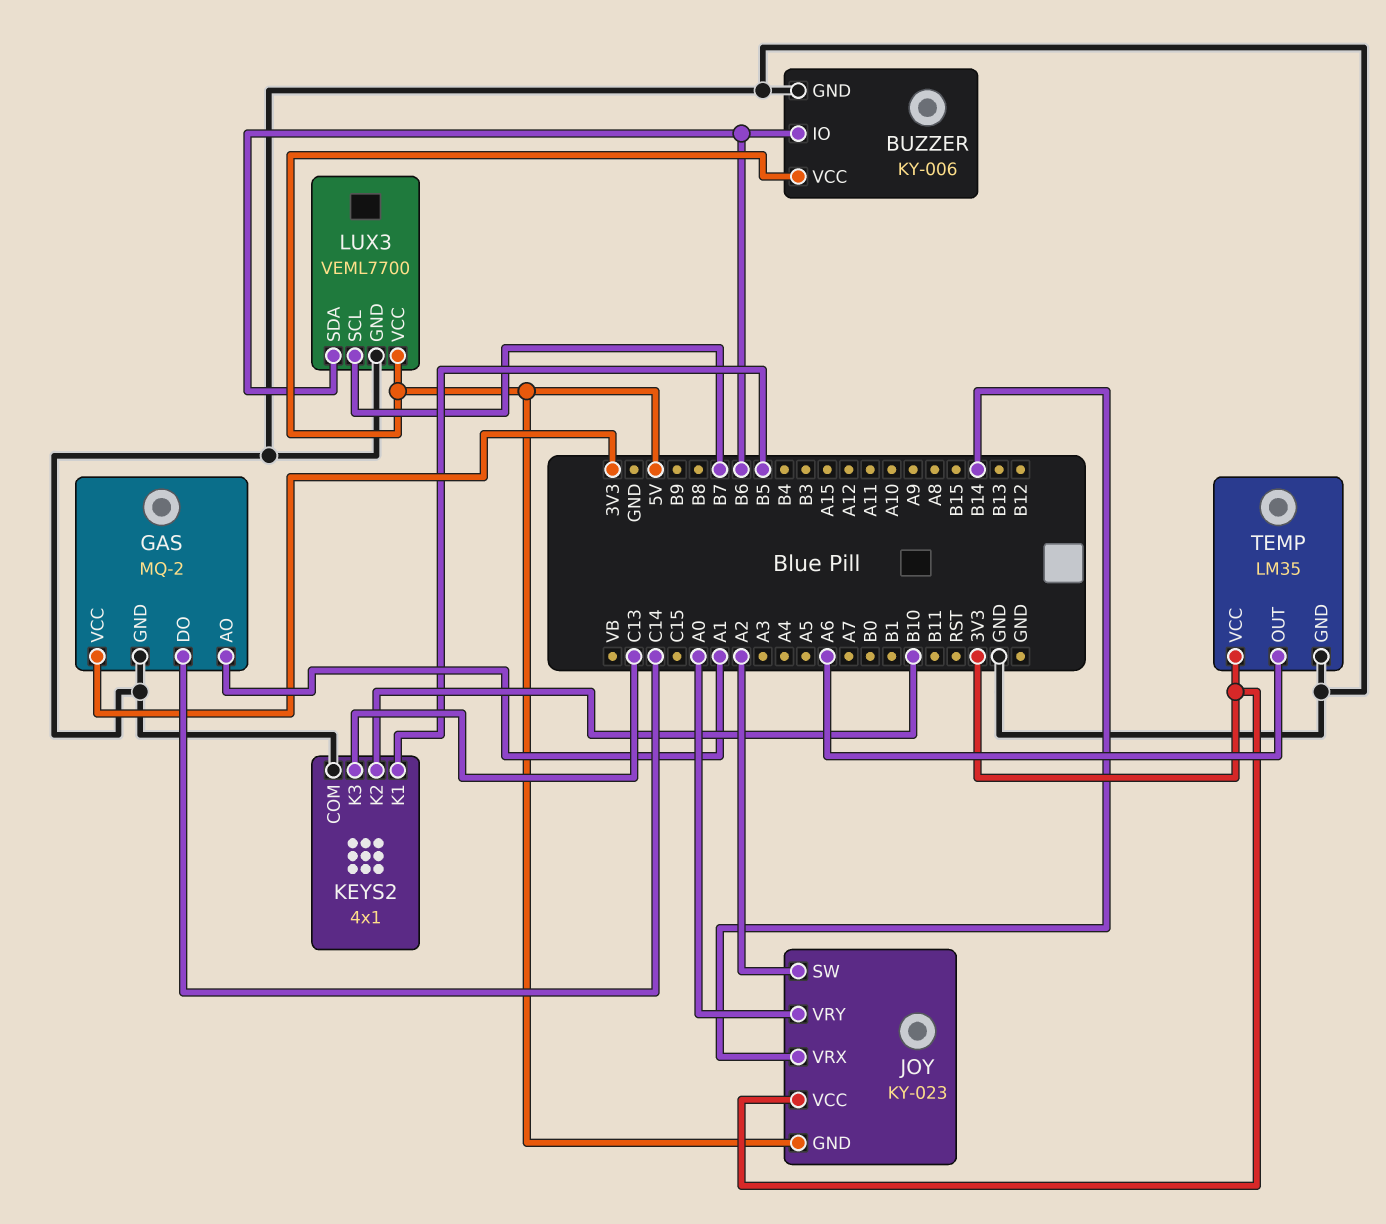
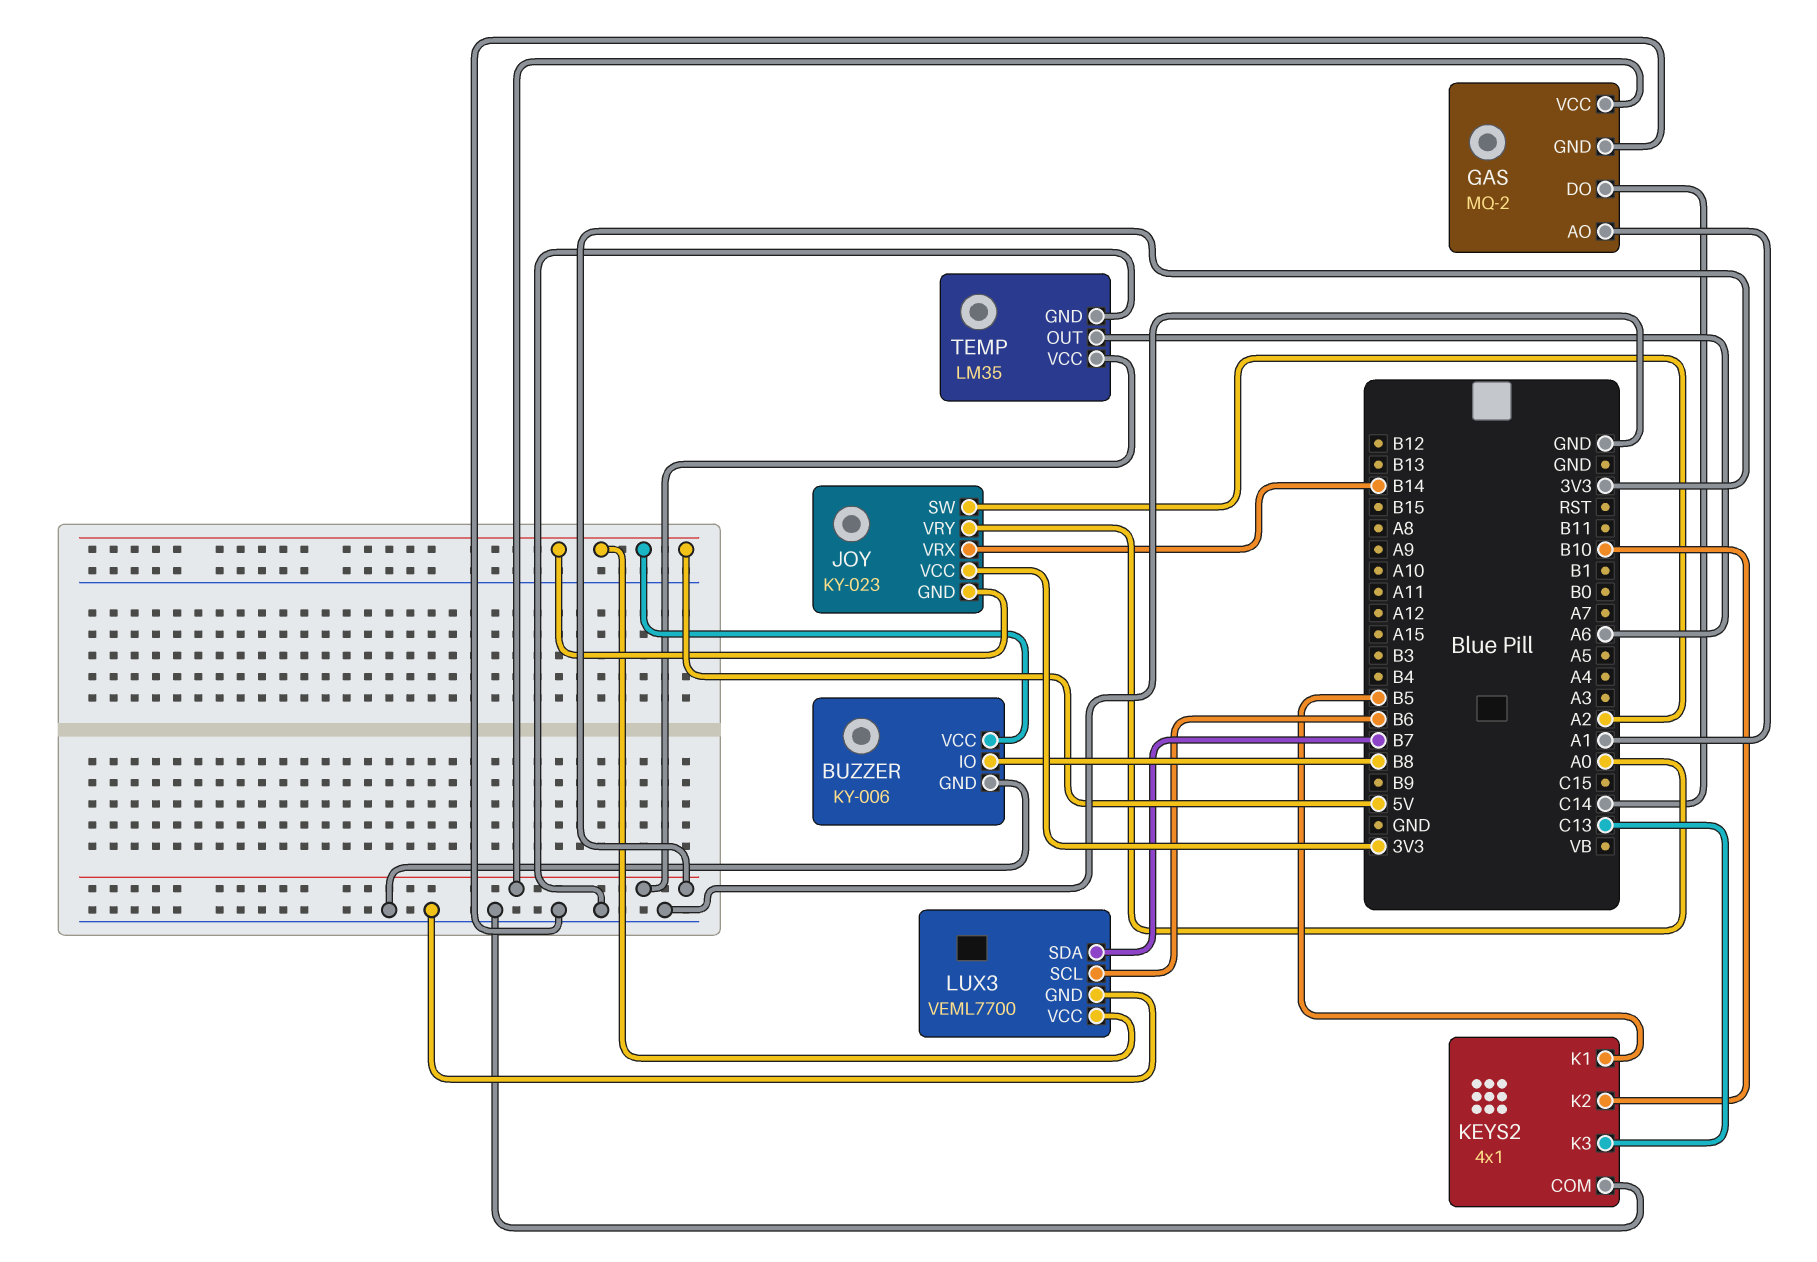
BUZZER pin IO: B6 -> B8
LUX3 pin SCL: B7 -> B6
LUX3 pin SDA: B6 -> B7

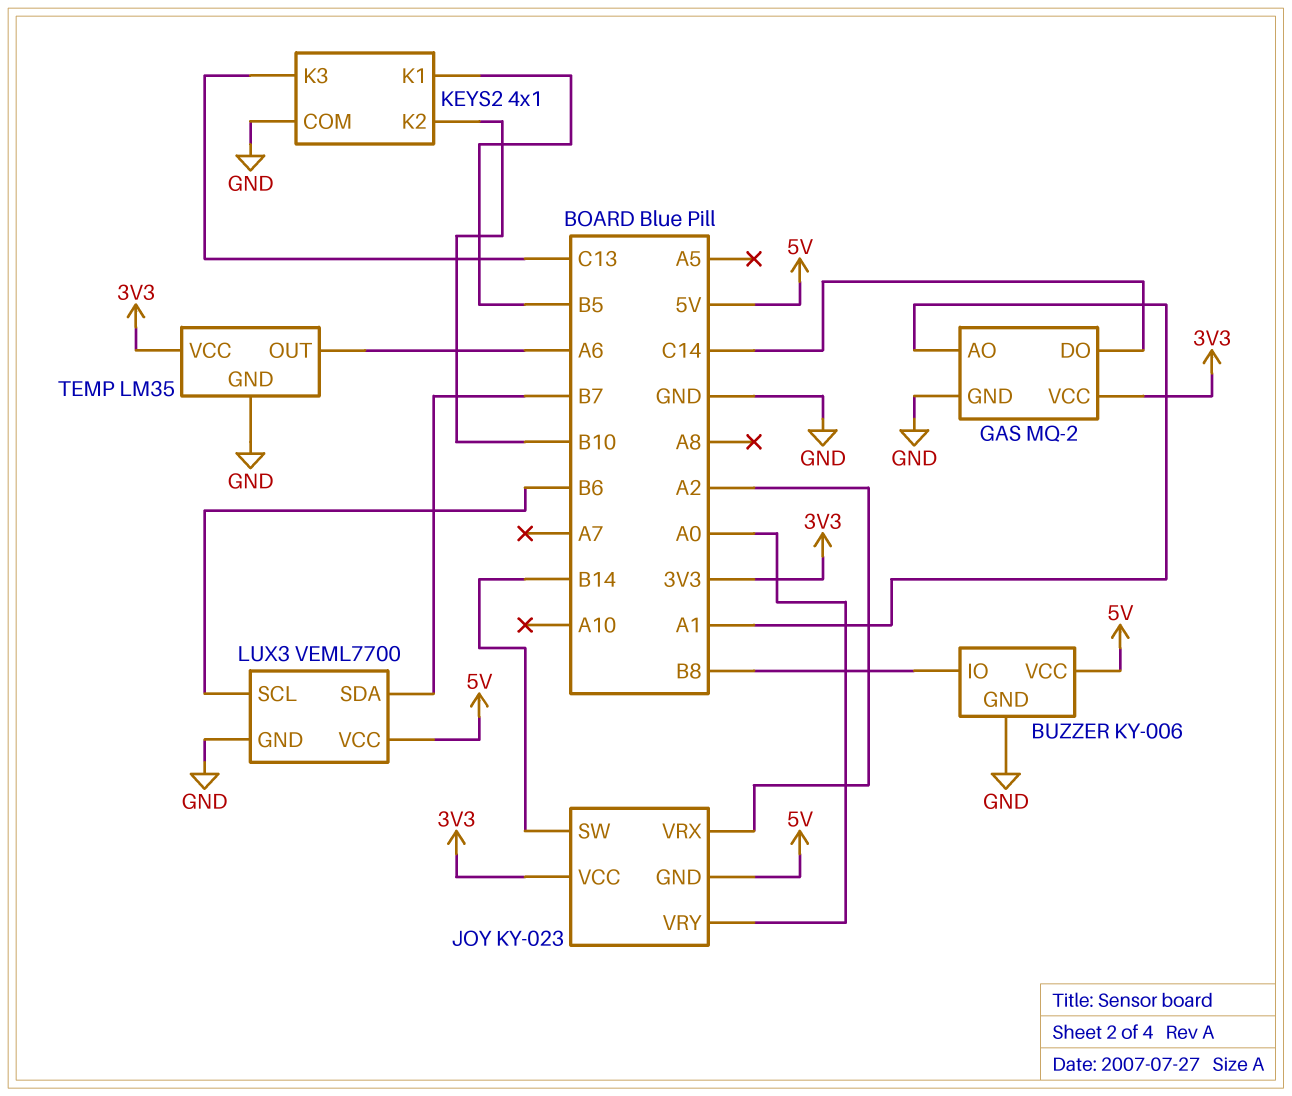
JOY pin SW: A2 -> B14
JOY pin VRX: B14 -> A2

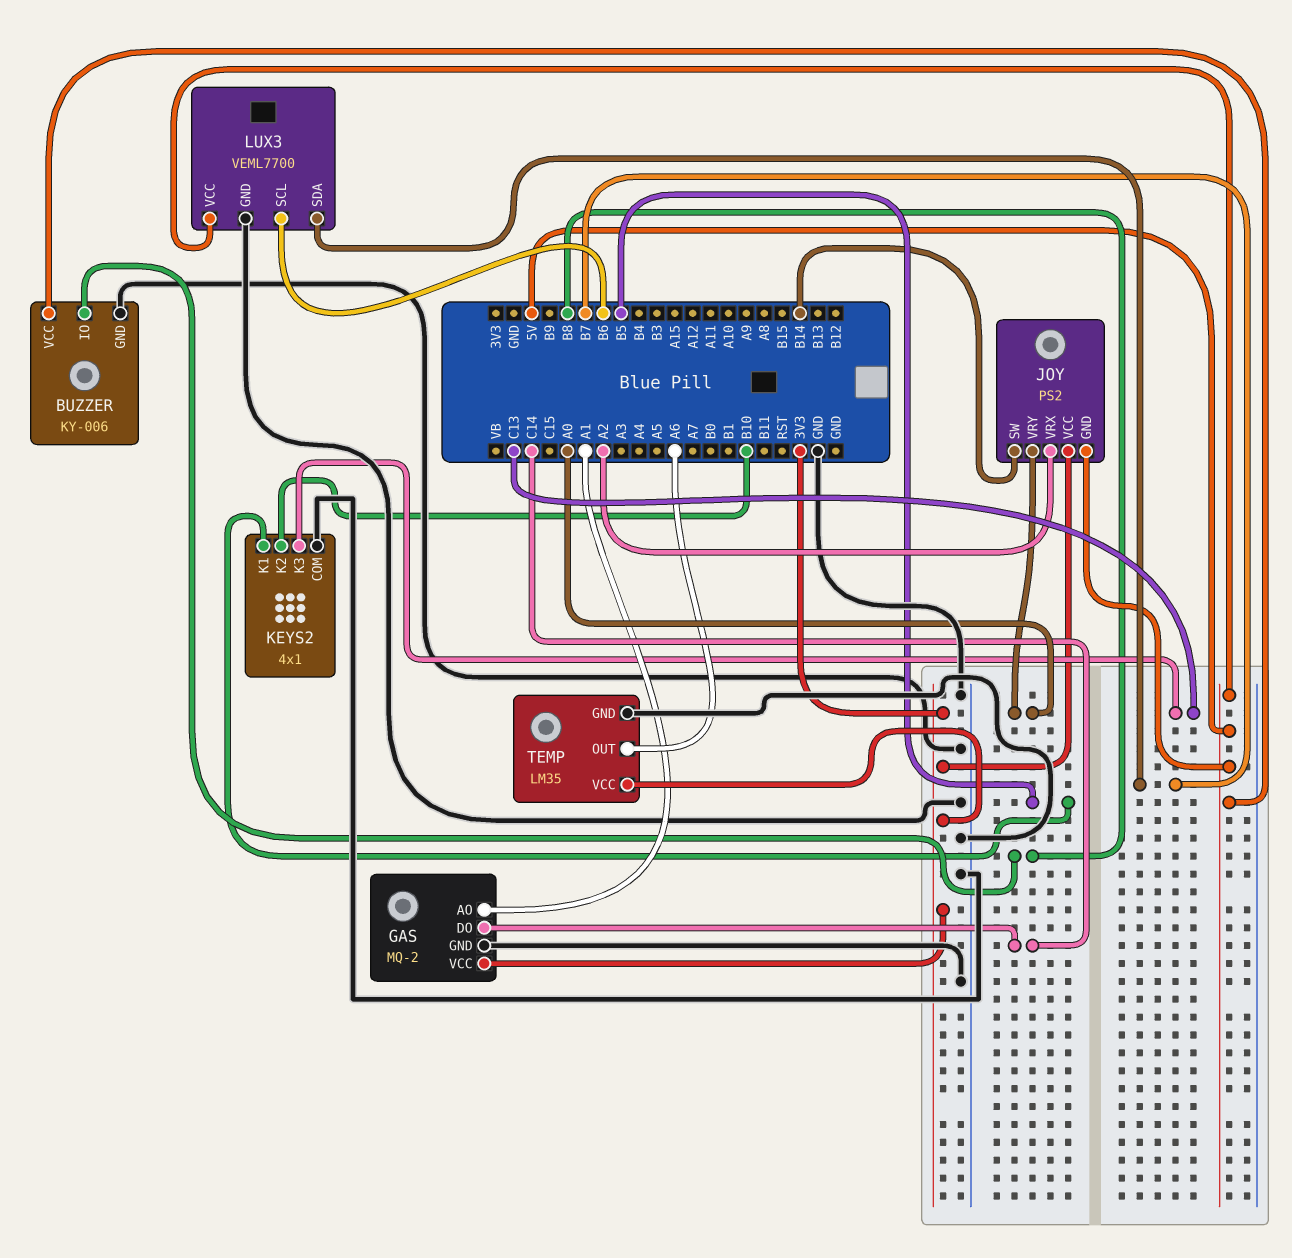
JOY: KY-023 -> PS2

